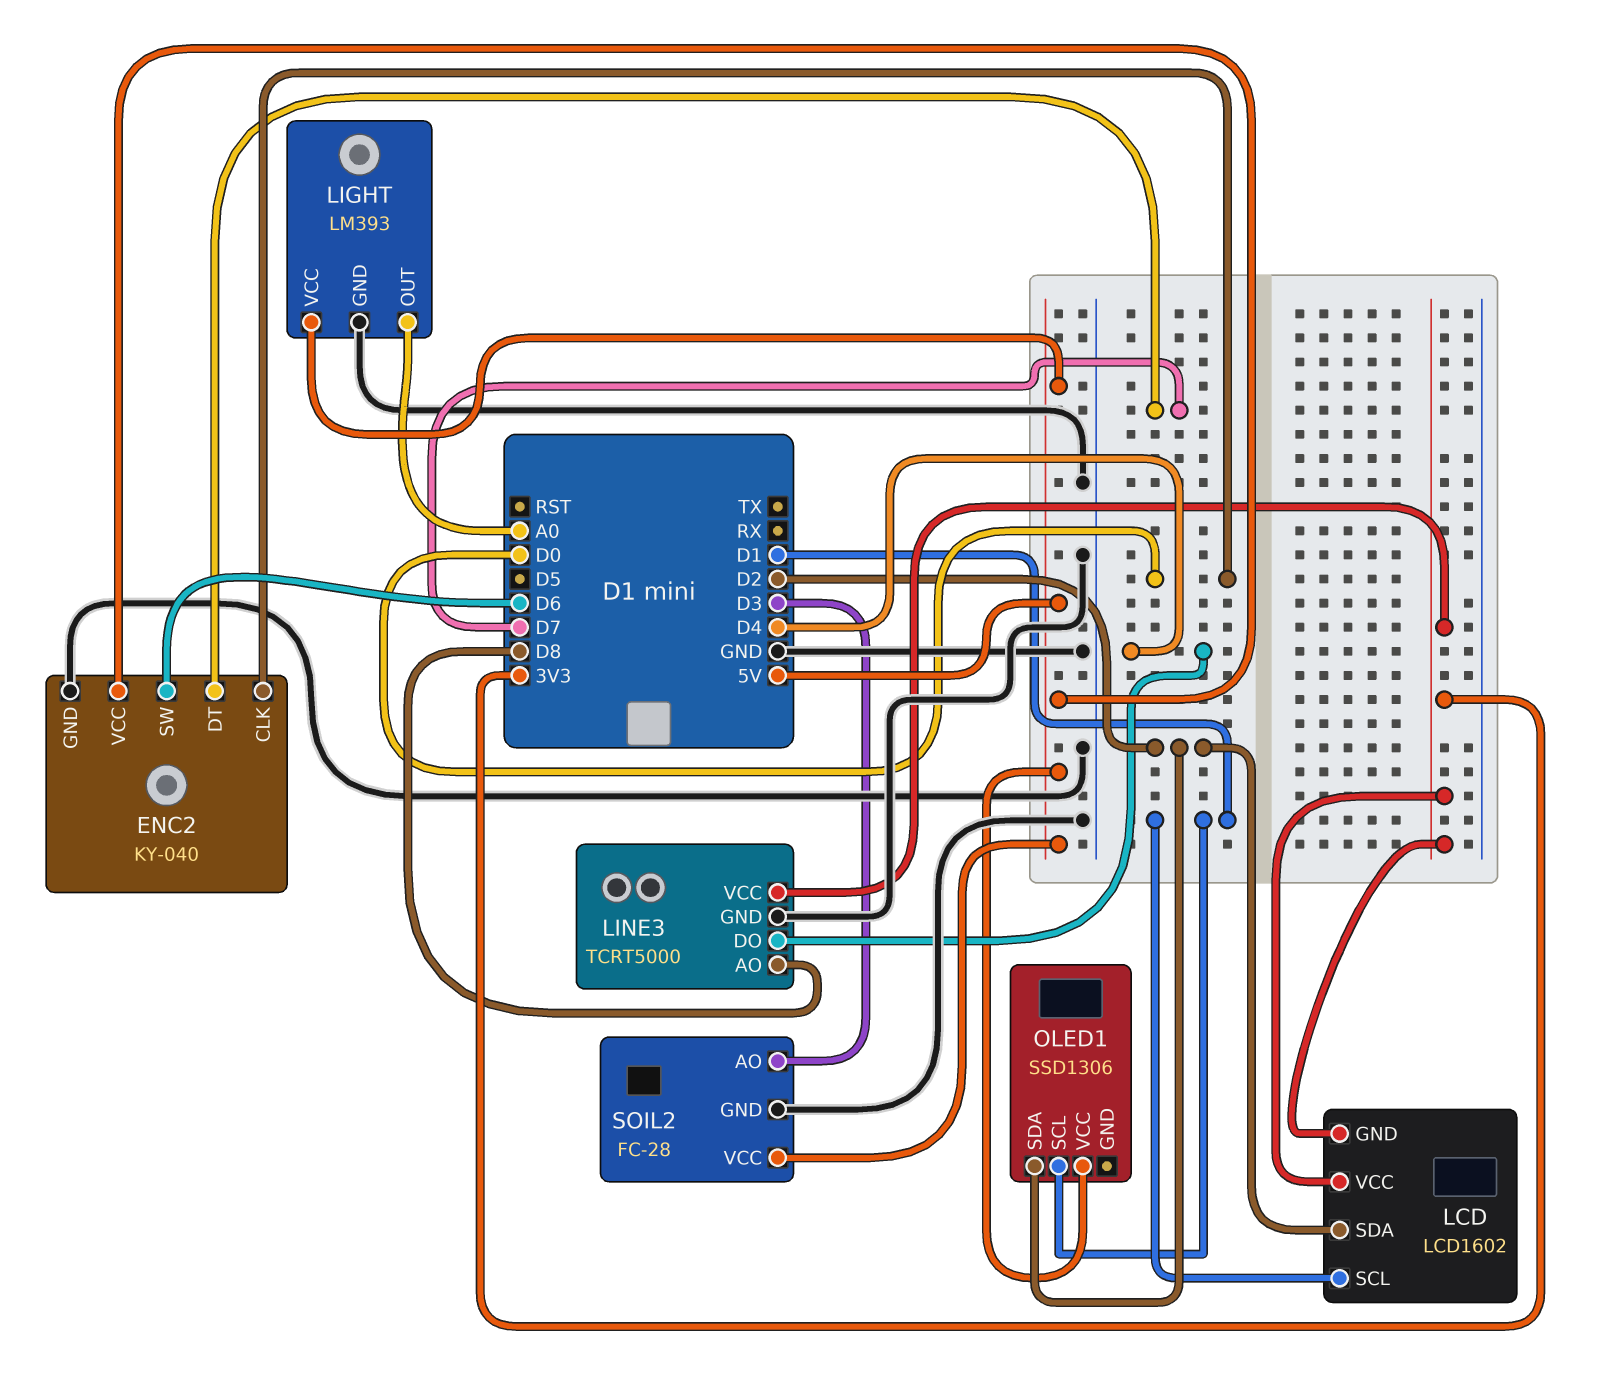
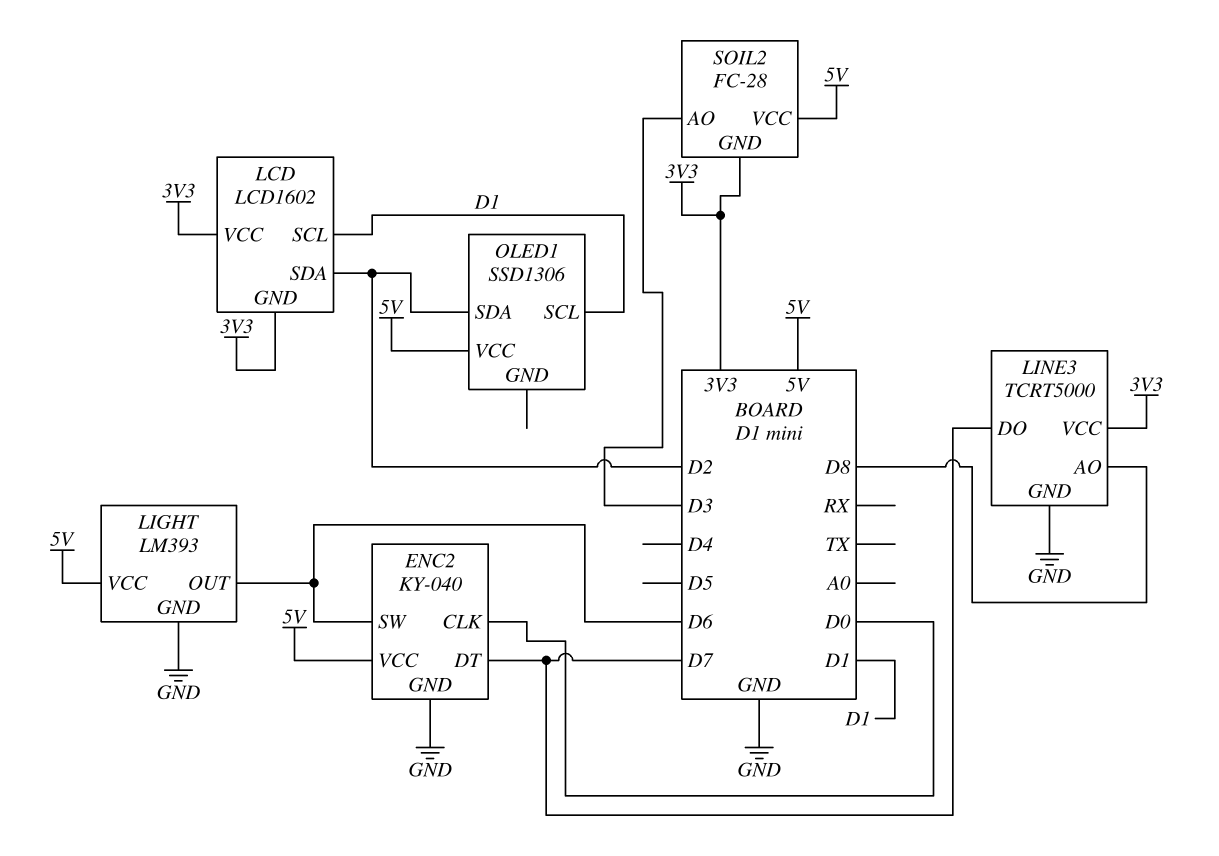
LIGHT pin OUT: A0 -> D6
LINE3 pin DO: D4 -> D7
SOIL2 pin GND: GND -> 3V3

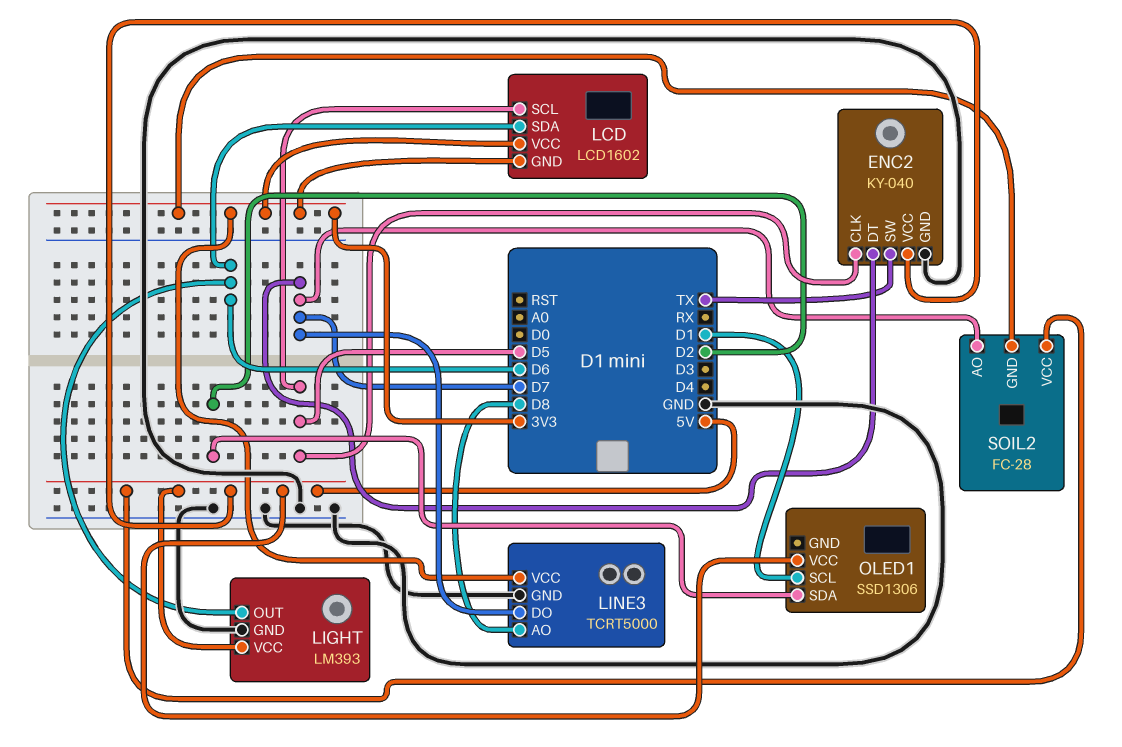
ENC2 pin CLK: D0 -> D5
ENC2 pin SW: D6 -> TX
LCD pin SCL: D1 -> D5
LCD pin SDA: D2 -> D6
SOIL2 pin AO: D3 -> D7

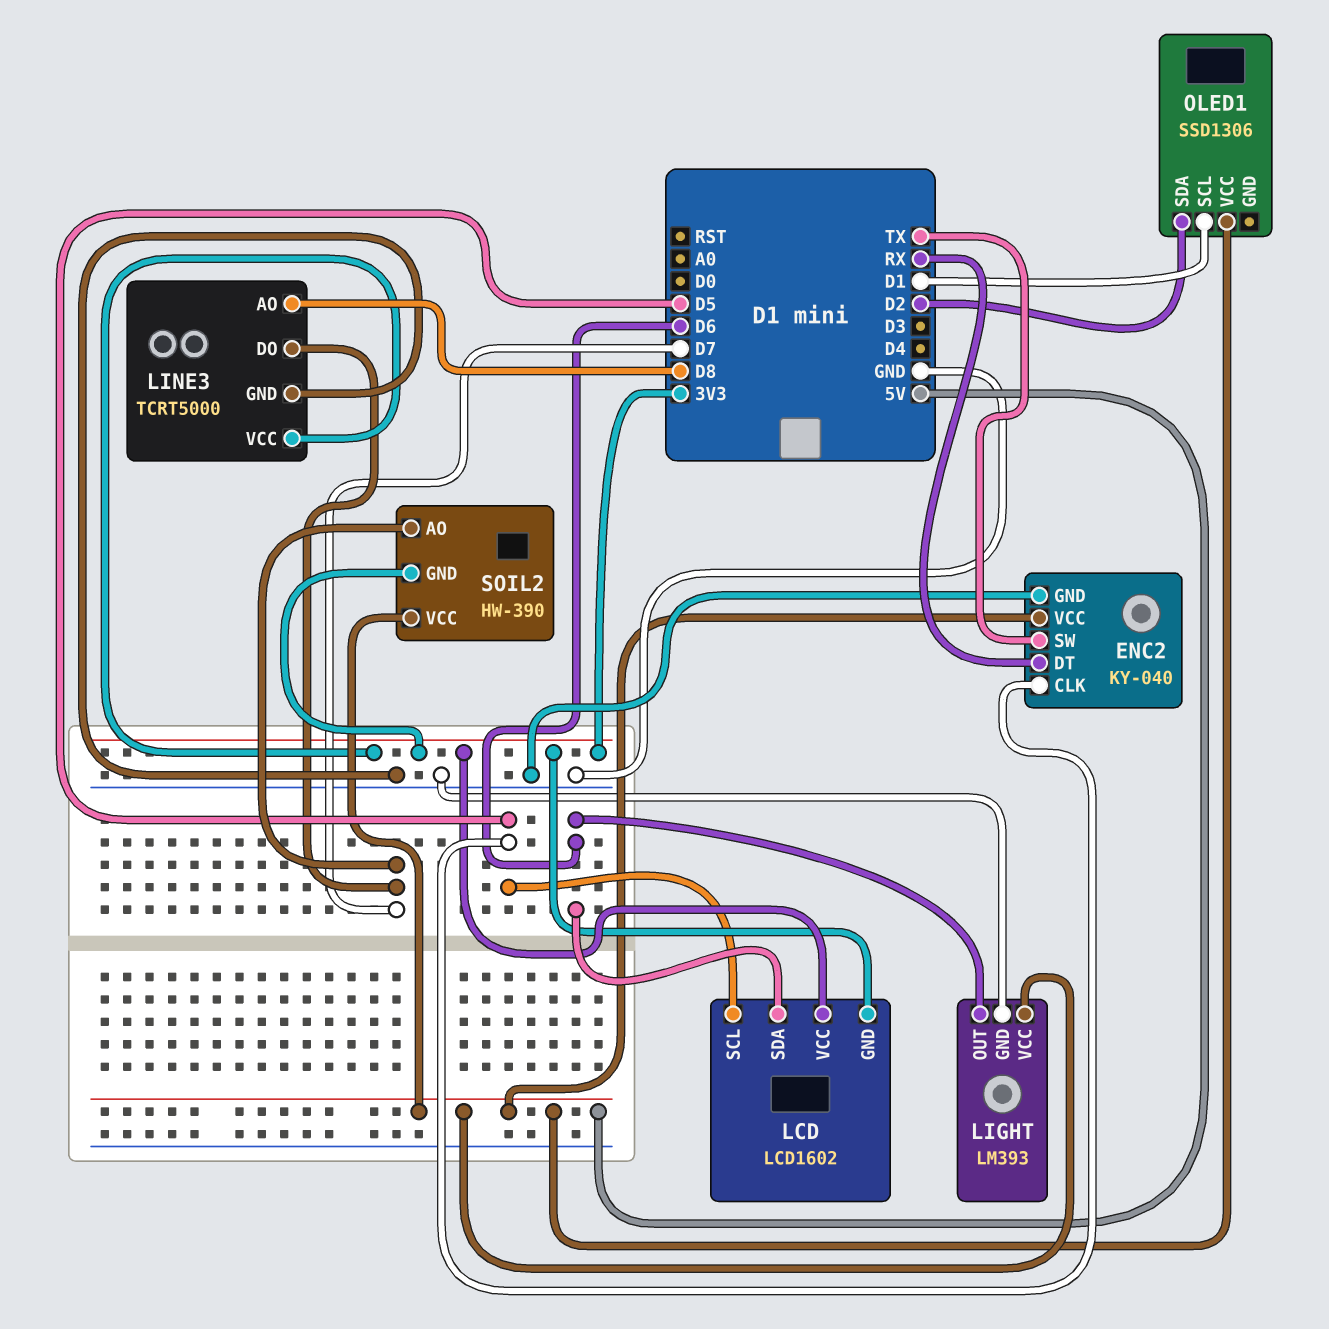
ENC2 pin DT: D7 -> RX
SOIL2: FC-28 -> HW-390

